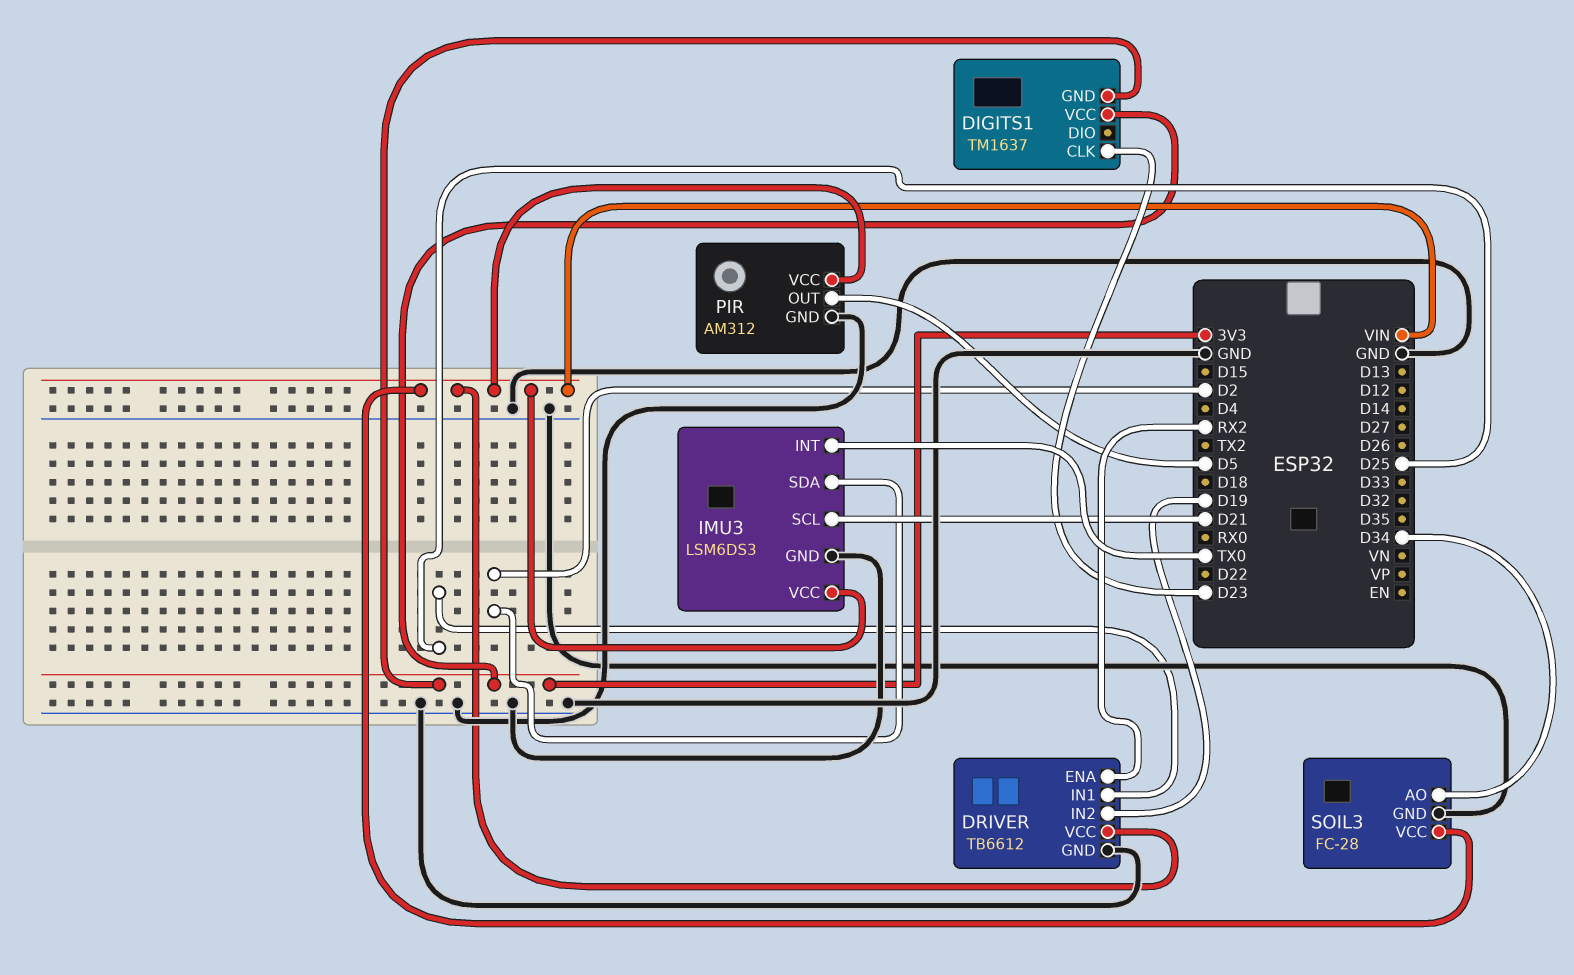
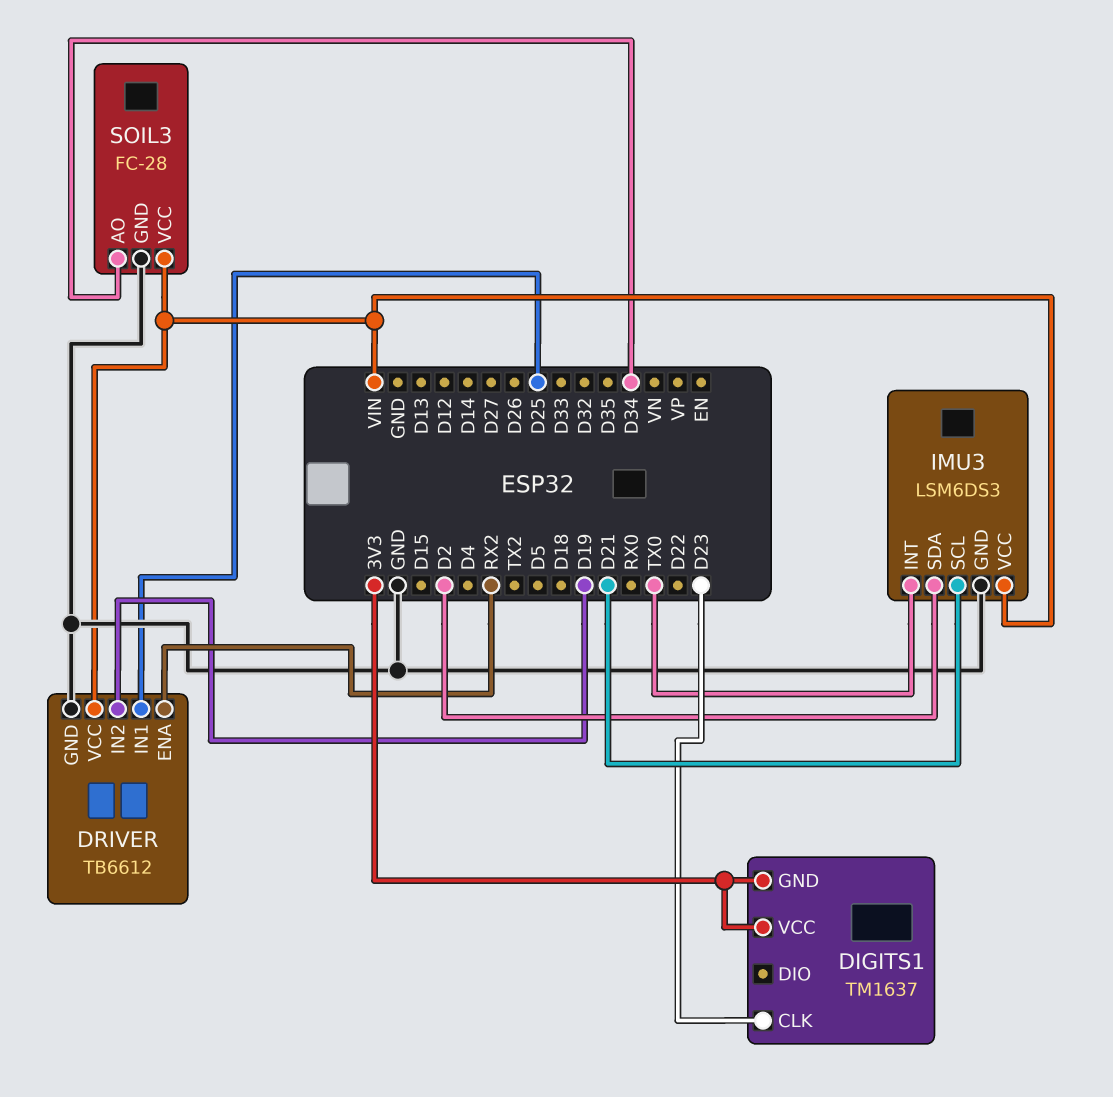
PIR: AM312 -> none
PIR pin GND: GND -> none
PIR pin OUT: D5 -> none
PIR pin VCC: VIN -> none

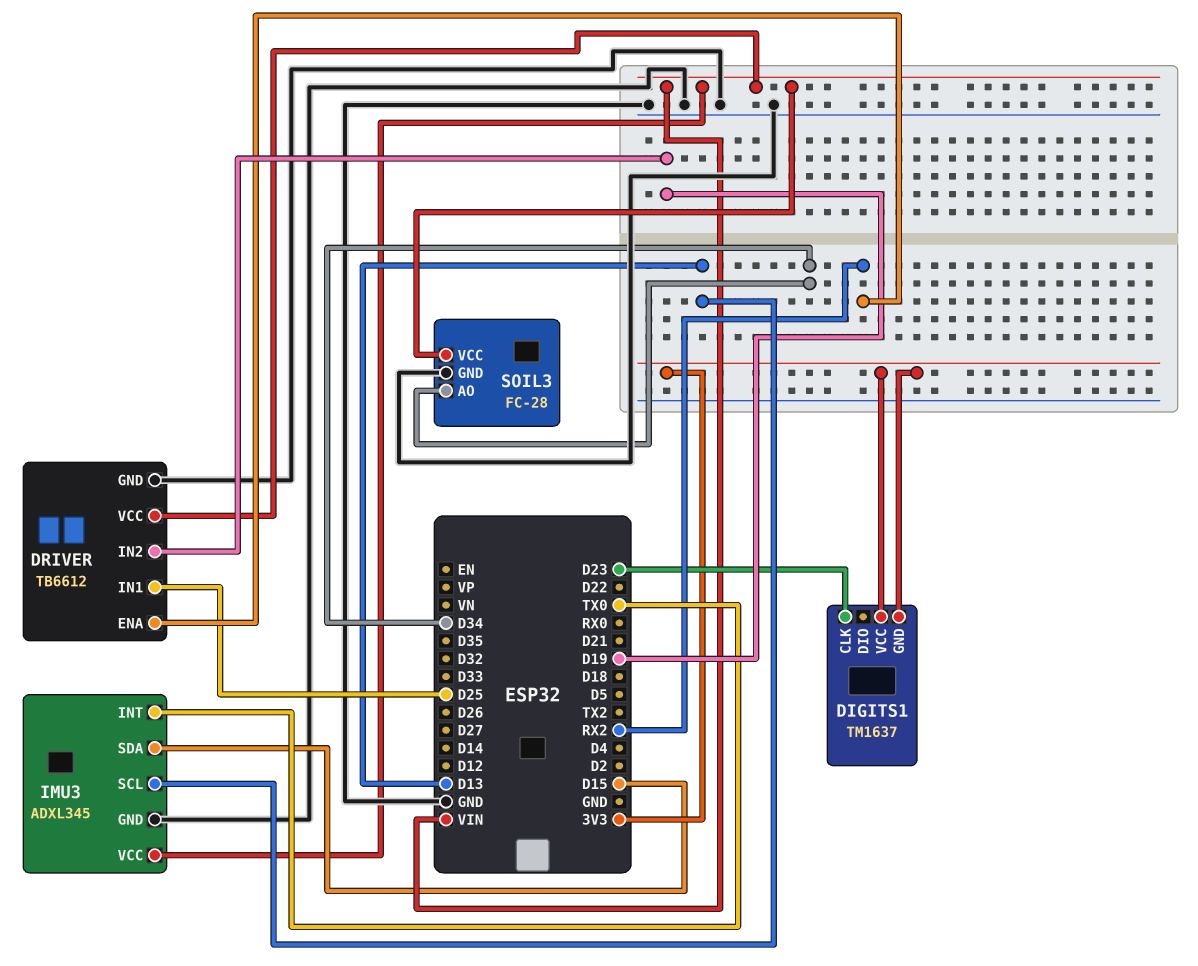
IMU3: LSM6DS3 -> ADXL345
IMU3 pin SCL: D21 -> D13
IMU3 pin SDA: D2 -> D15

